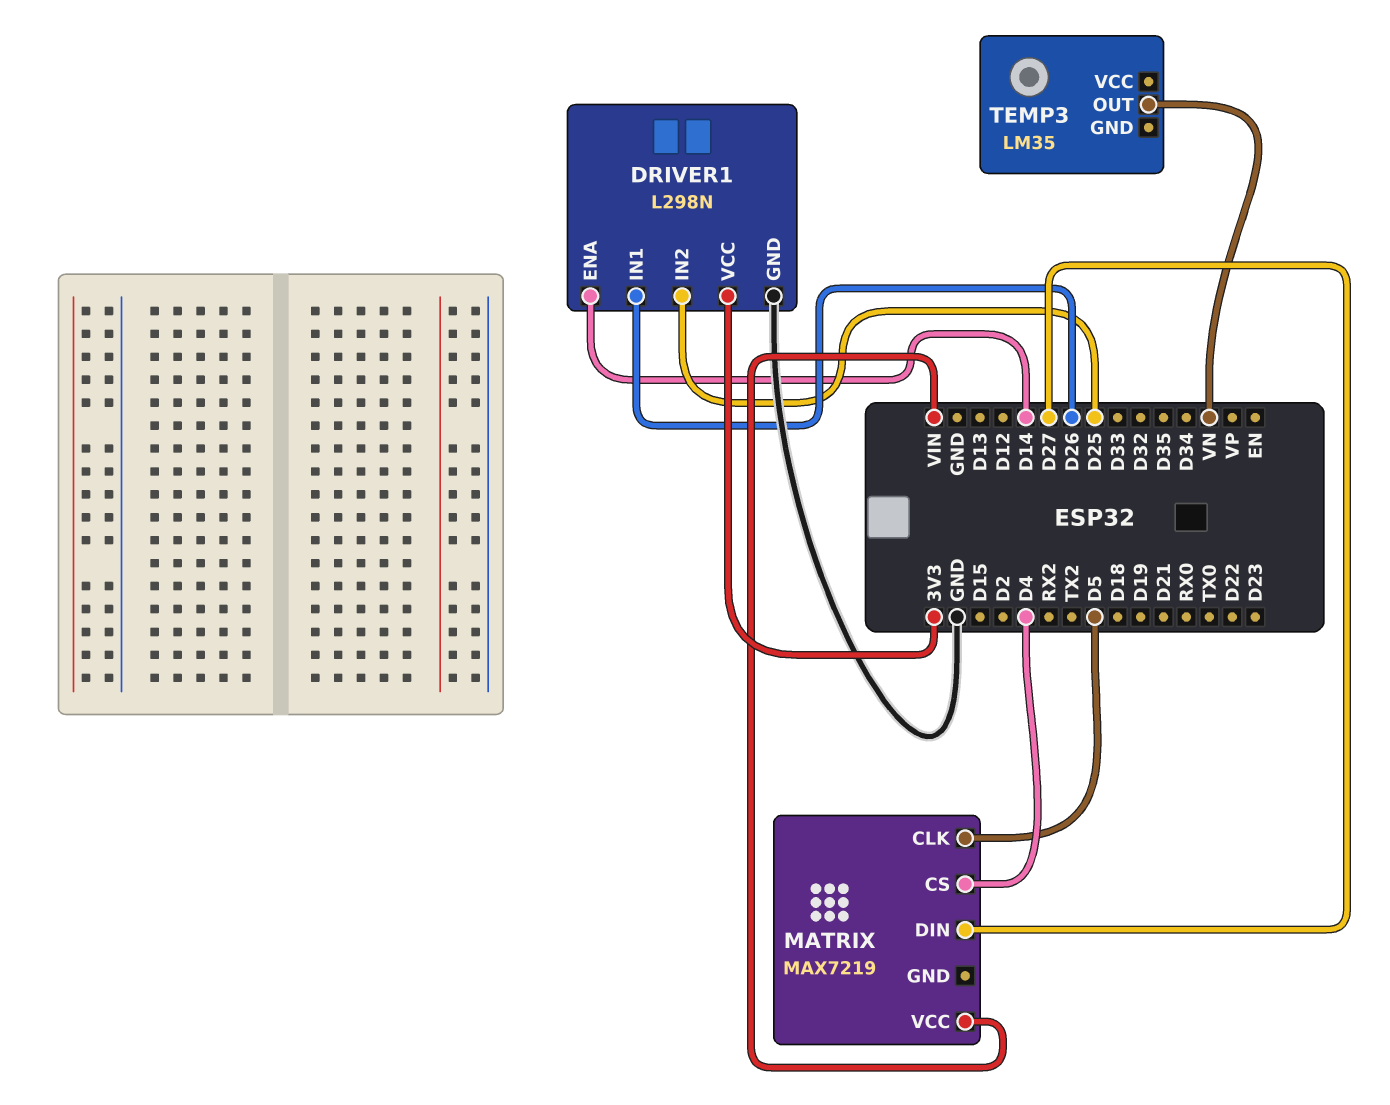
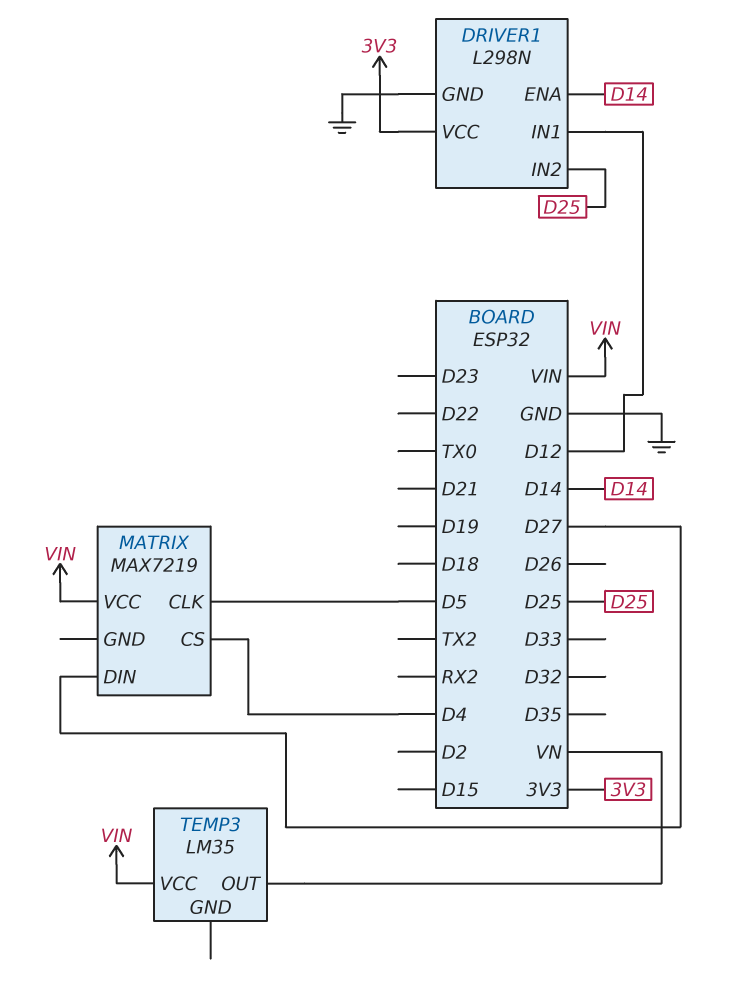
DRIVER1 pin IN1: D26 -> D12
TEMP3 pin VCC: none -> VIN

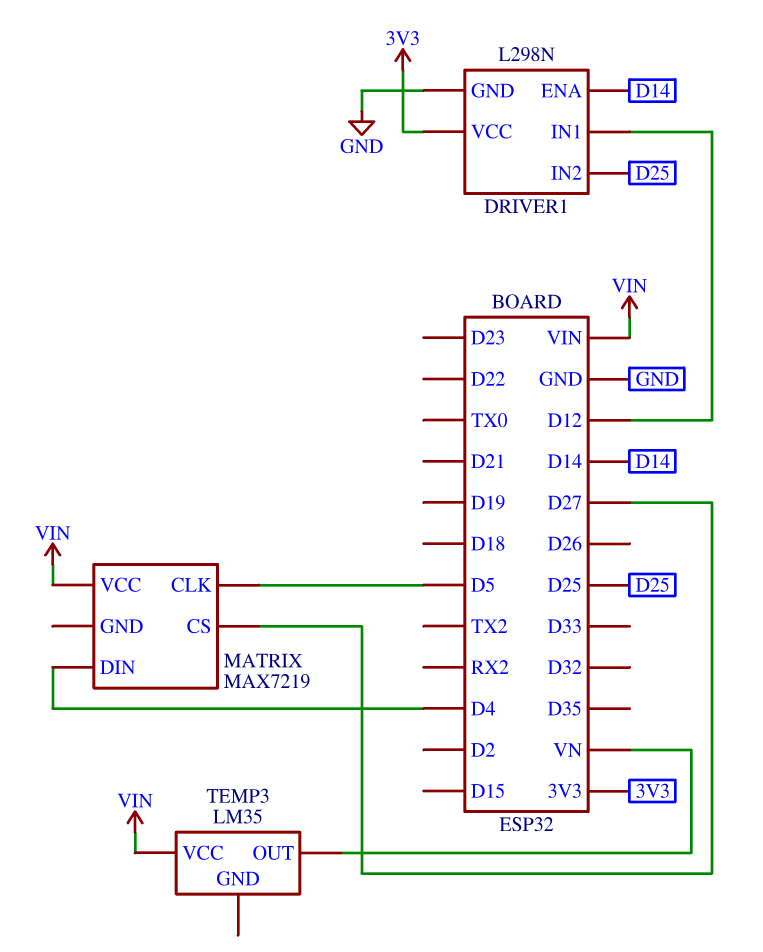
MATRIX pin CS: D4 -> D27
MATRIX pin DIN: D27 -> D4

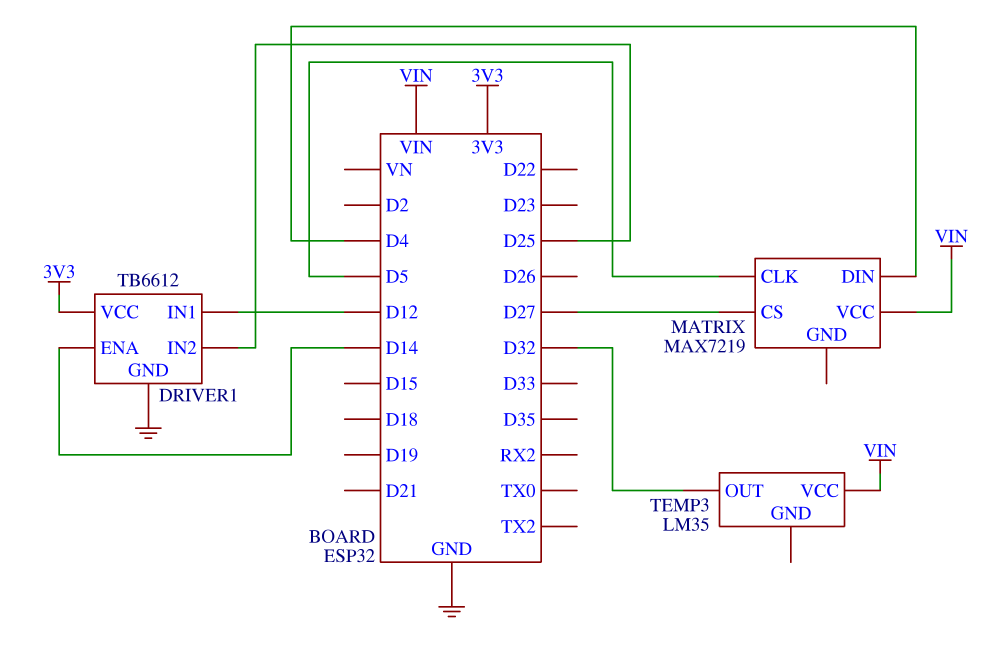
DRIVER1: L298N -> TB6612
TEMP3 pin OUT: VN -> D32

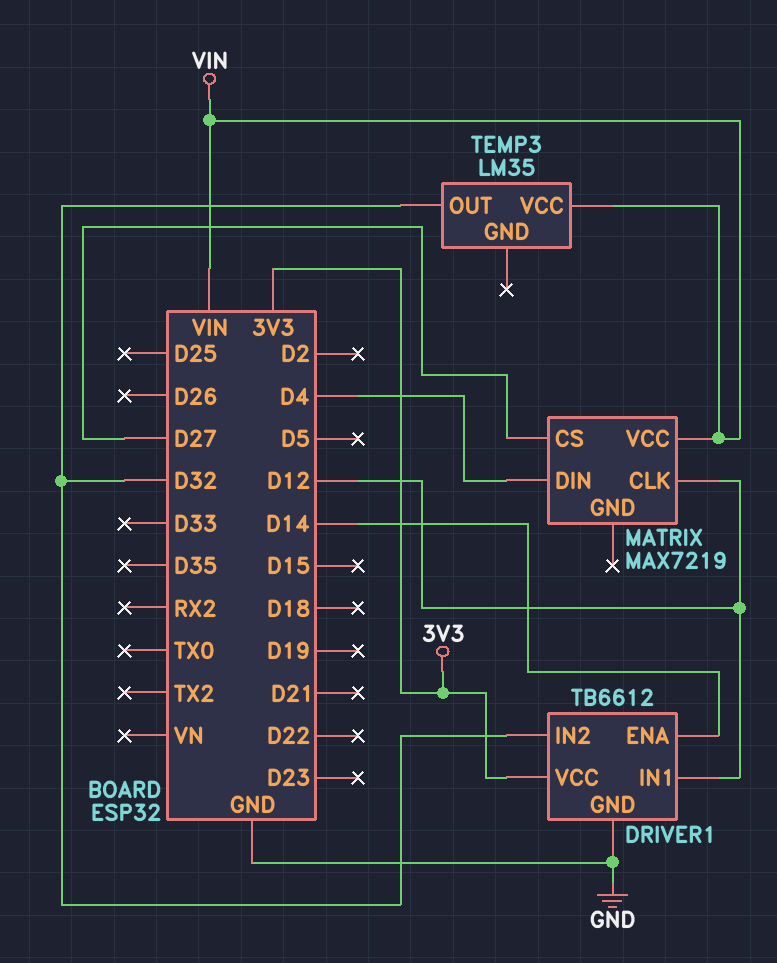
DRIVER1 pin IN2: D25 -> D32
MATRIX pin CLK: D5 -> D12

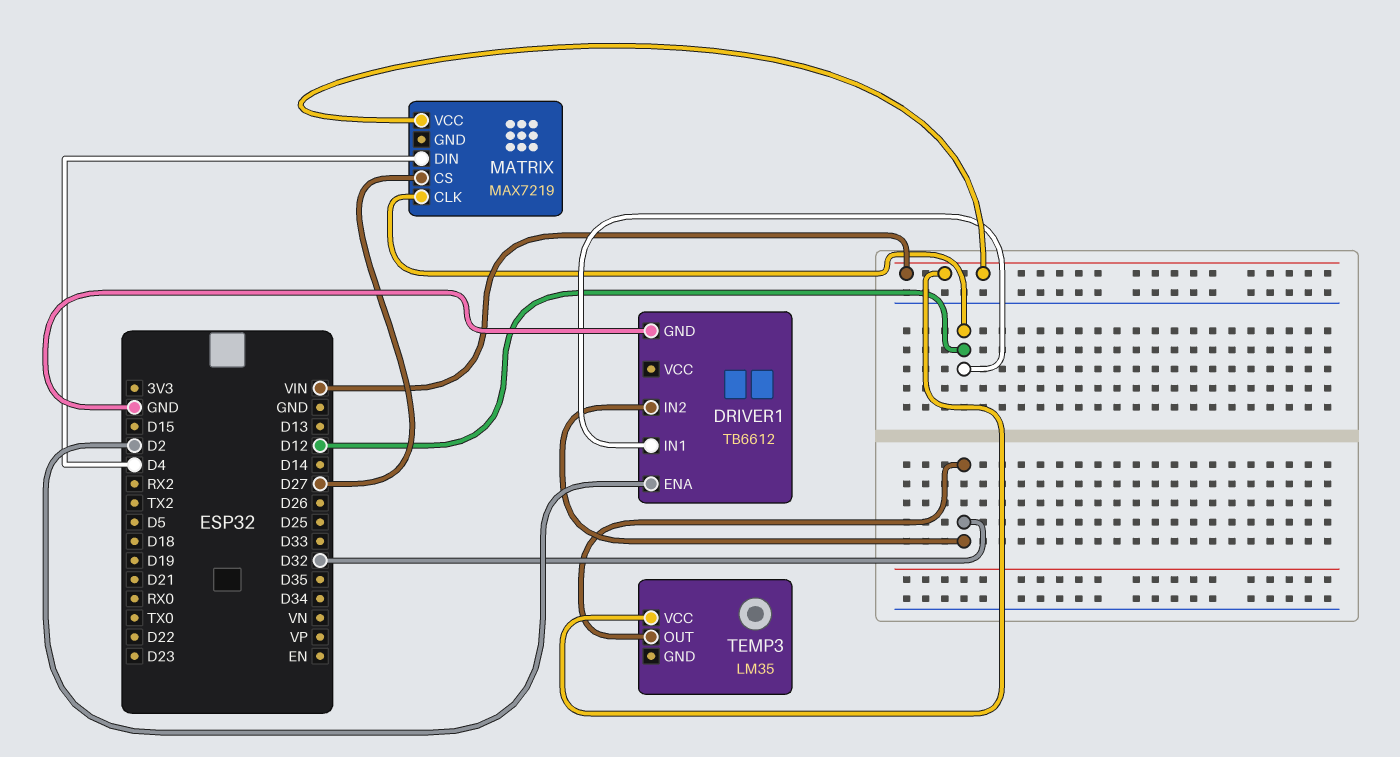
DRIVER1 pin ENA: D14 -> D2
DRIVER1 pin VCC: 3V3 -> none

